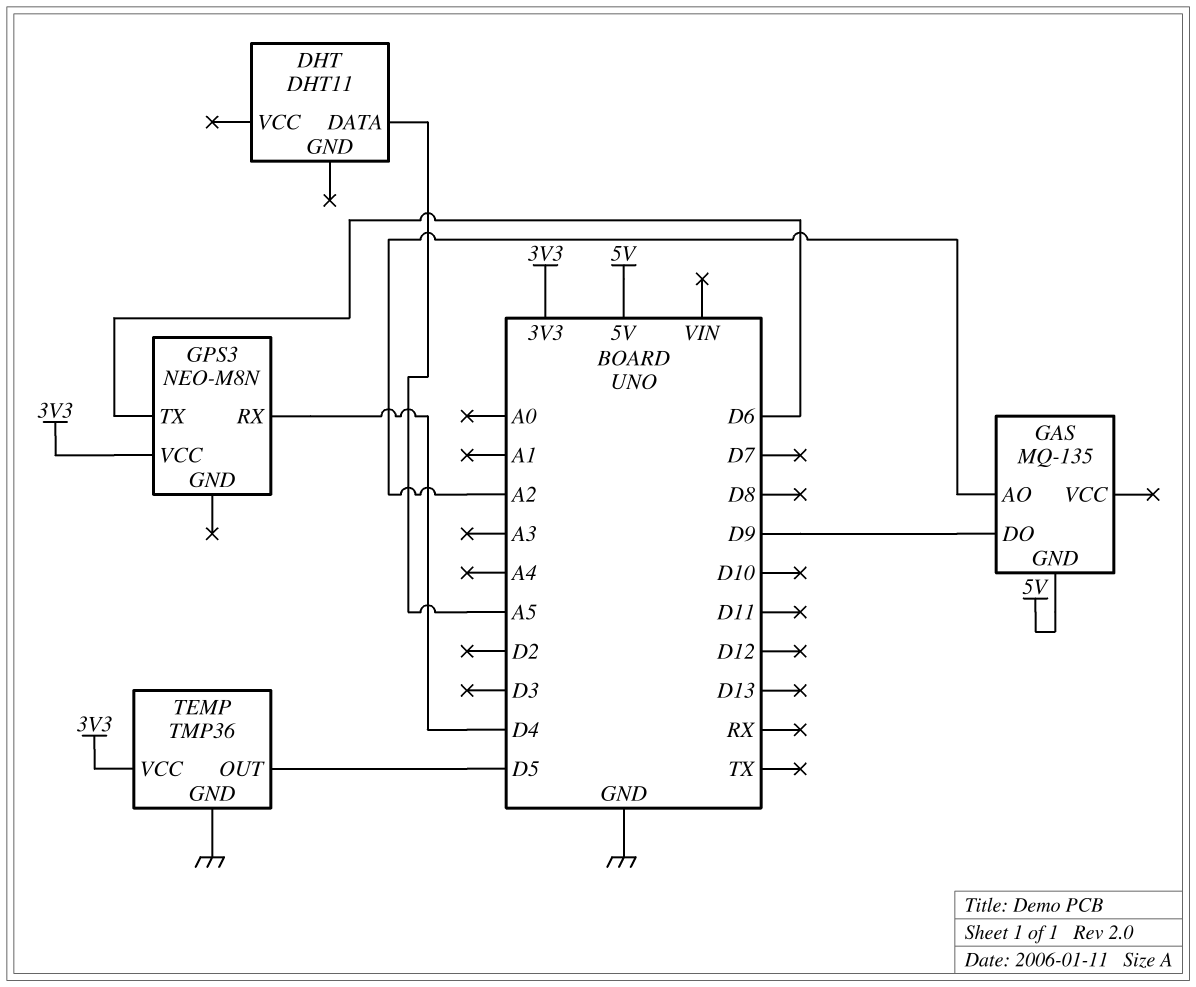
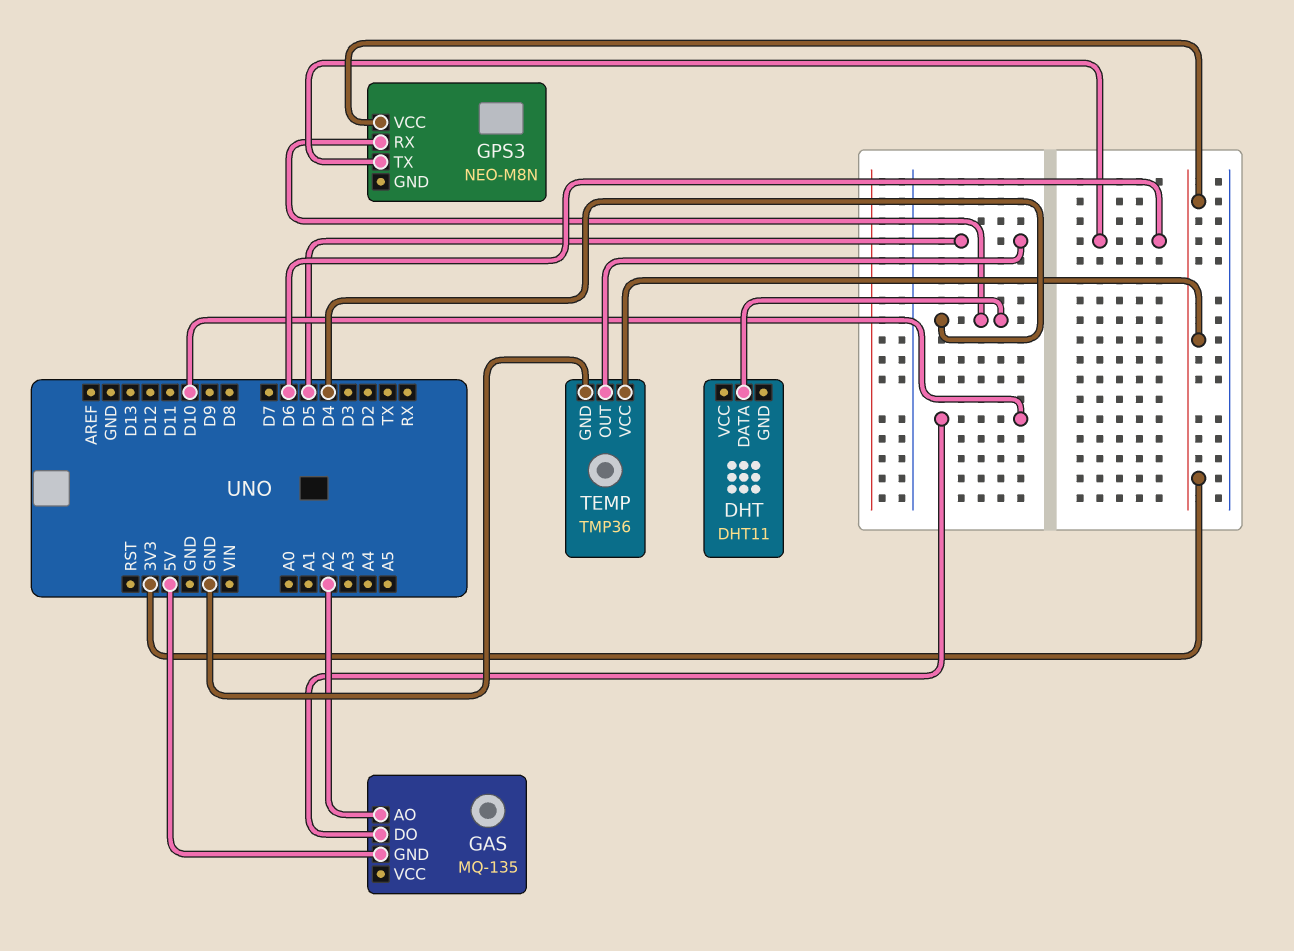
DHT pin DATA: A5 -> D4
GAS pin DO: D9 -> D10

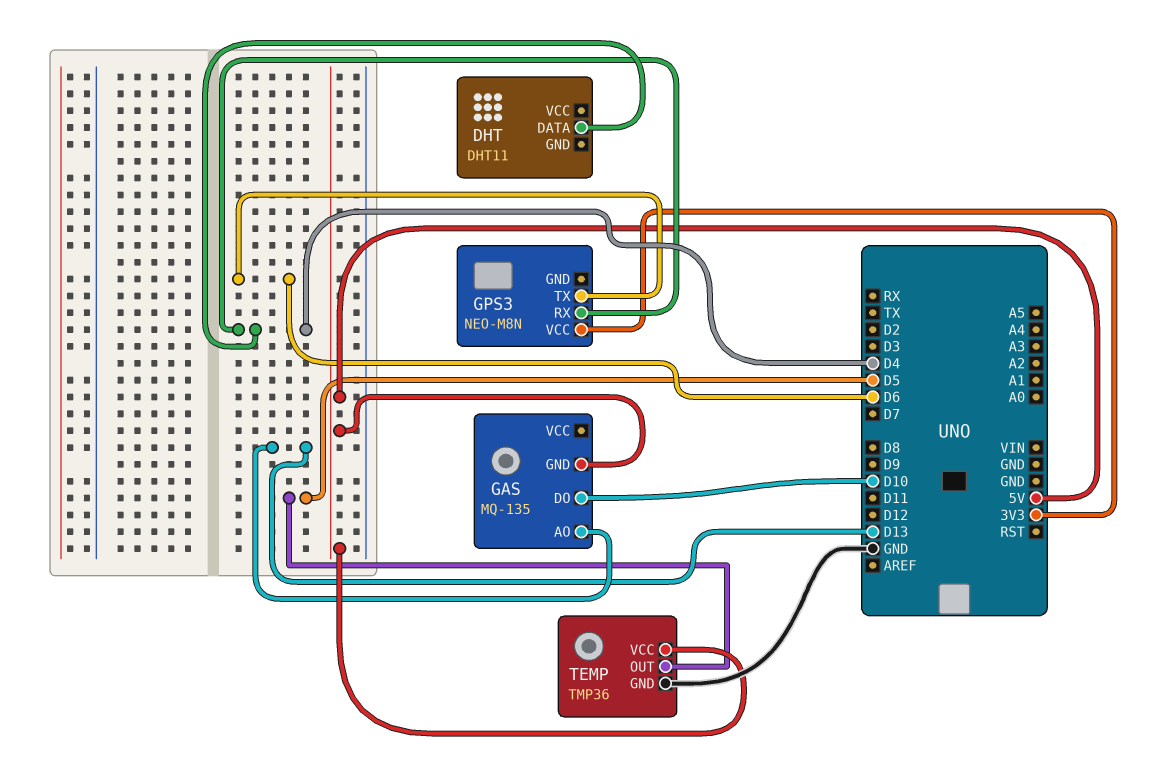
GAS pin AO: A2 -> D13
TEMP pin VCC: 3V3 -> 5V

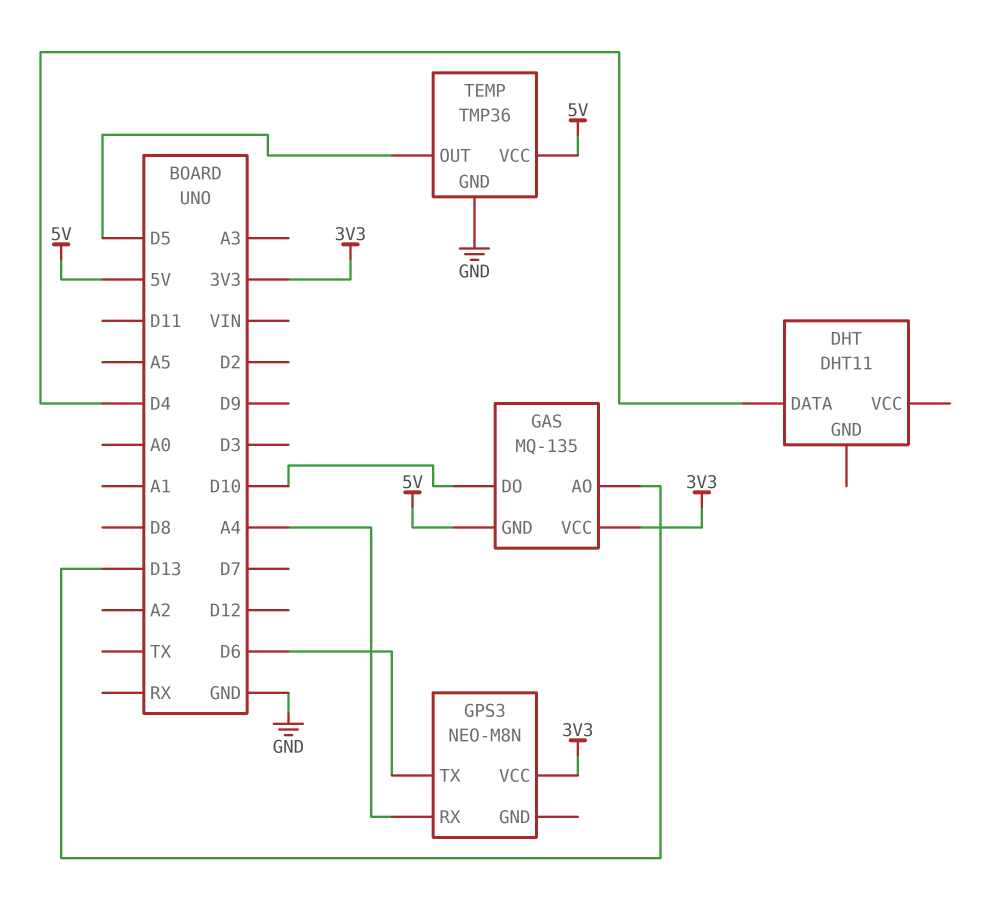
GAS pin VCC: none -> 3V3
GPS3 pin RX: D4 -> A4

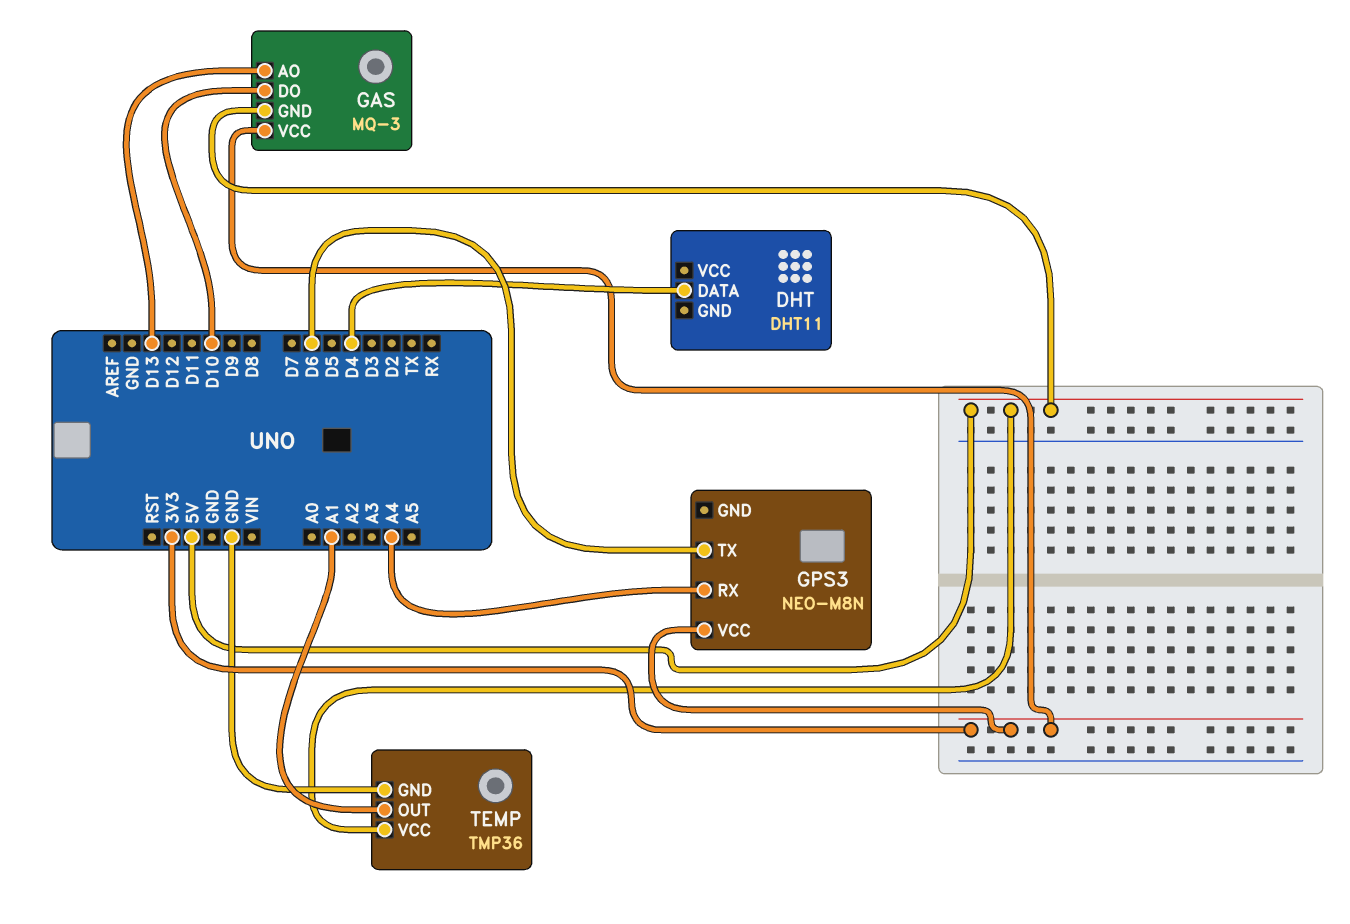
GAS: MQ-135 -> MQ-3
TEMP pin OUT: D5 -> A1

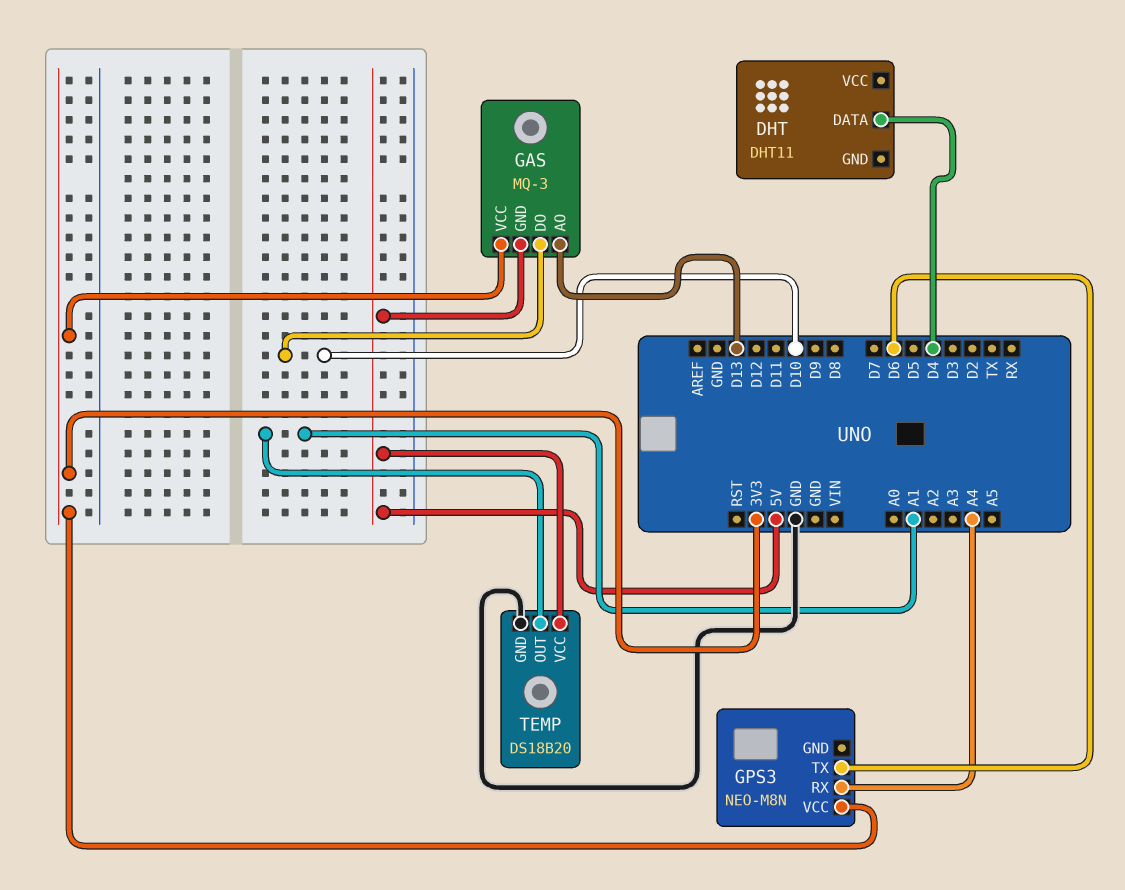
TEMP: TMP36 -> DS18B20

